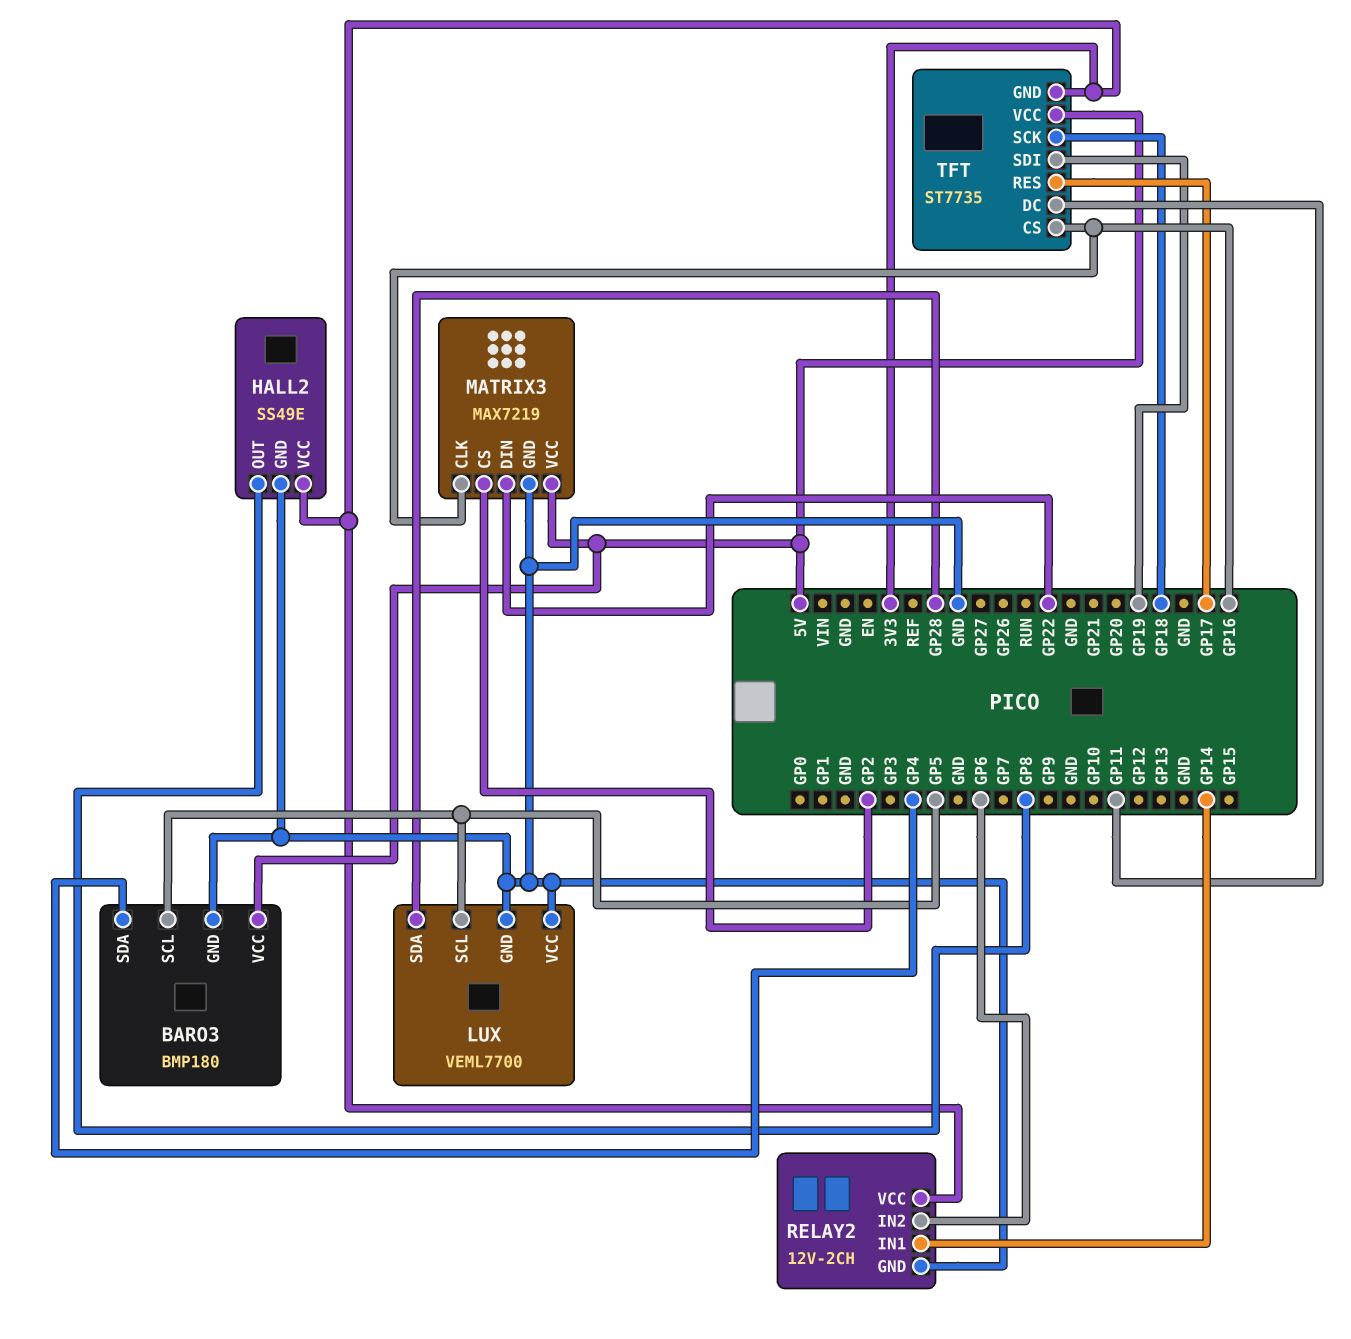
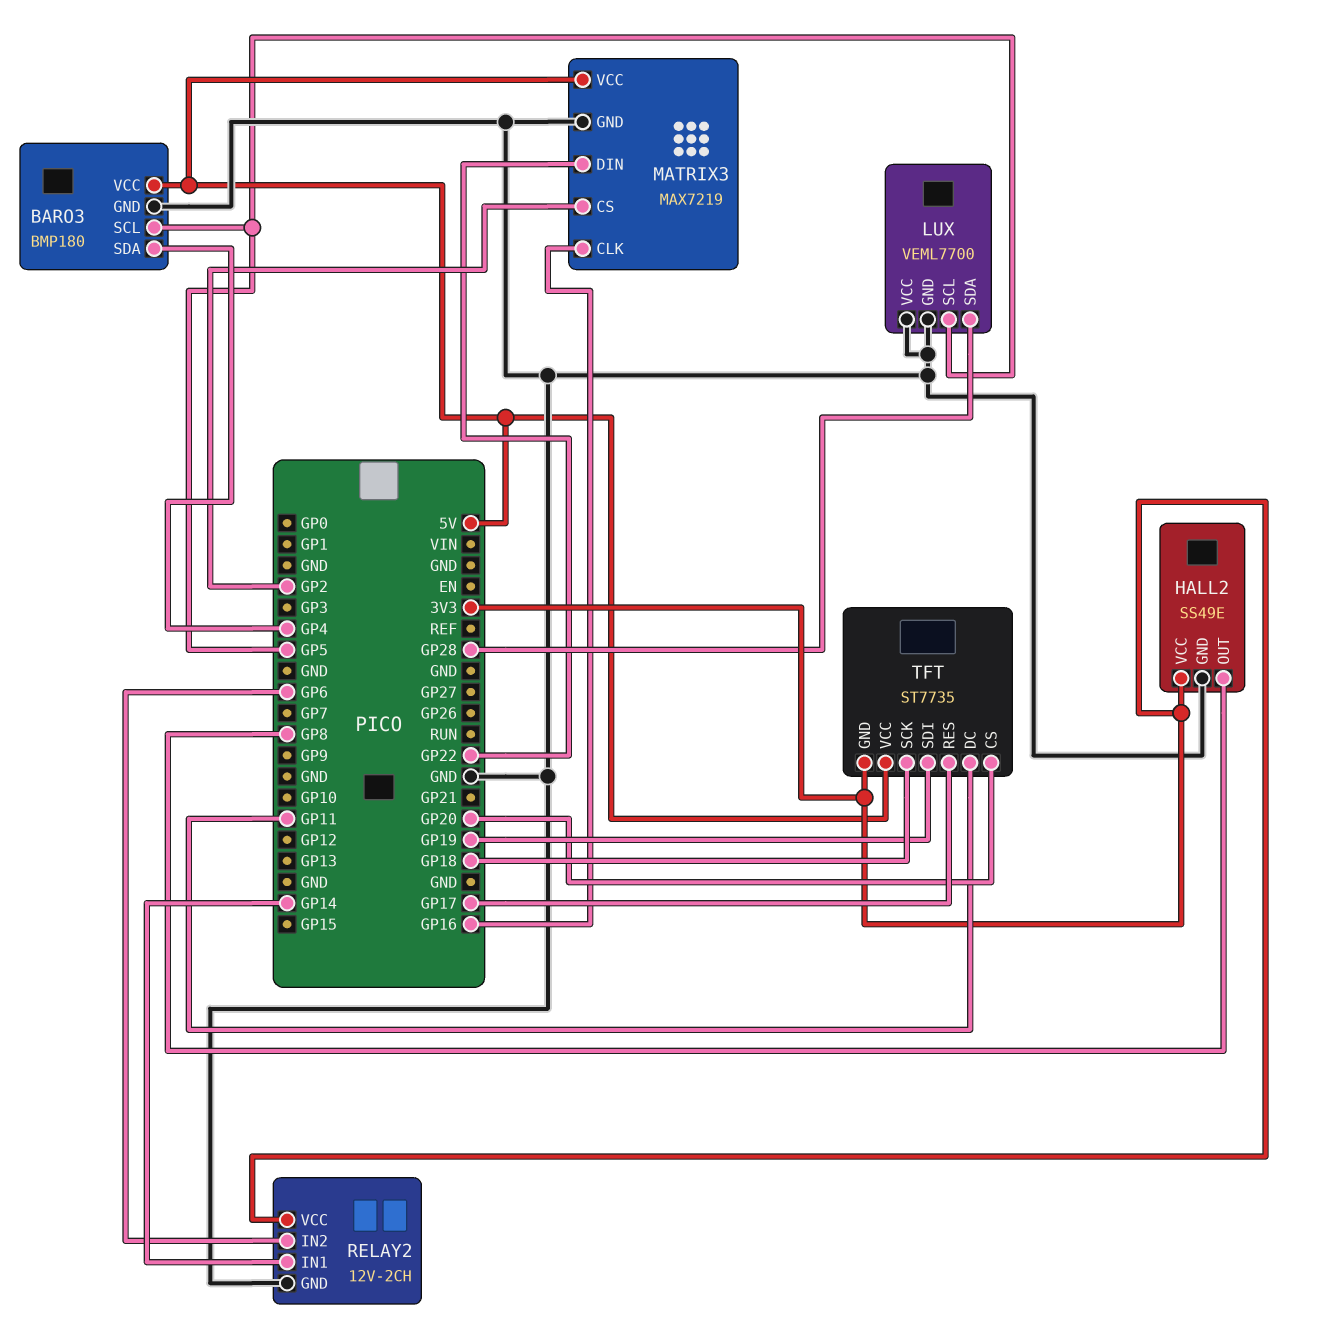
TFT pin CS: GP16 -> GP20

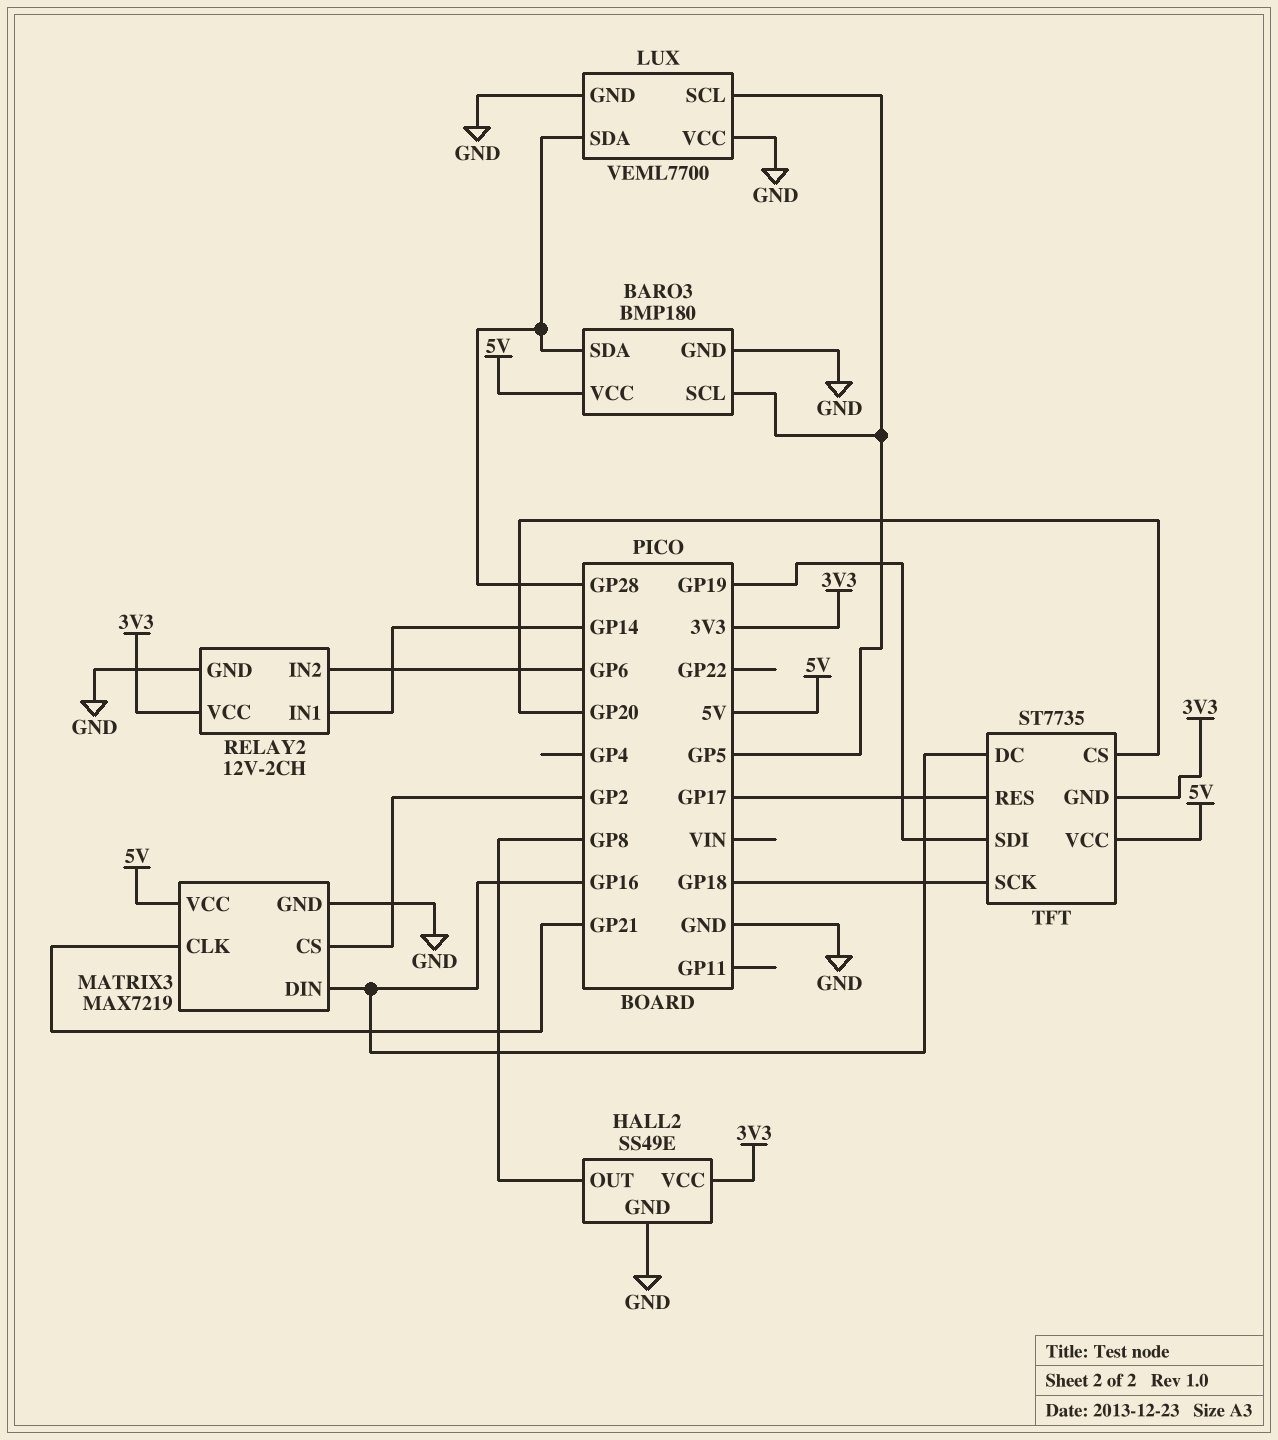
BARO3 pin SDA: GP4 -> GP28
MATRIX3 pin CLK: GP16 -> GP21
MATRIX3 pin DIN: GP22 -> GP16
TFT pin DC: GP11 -> GP16

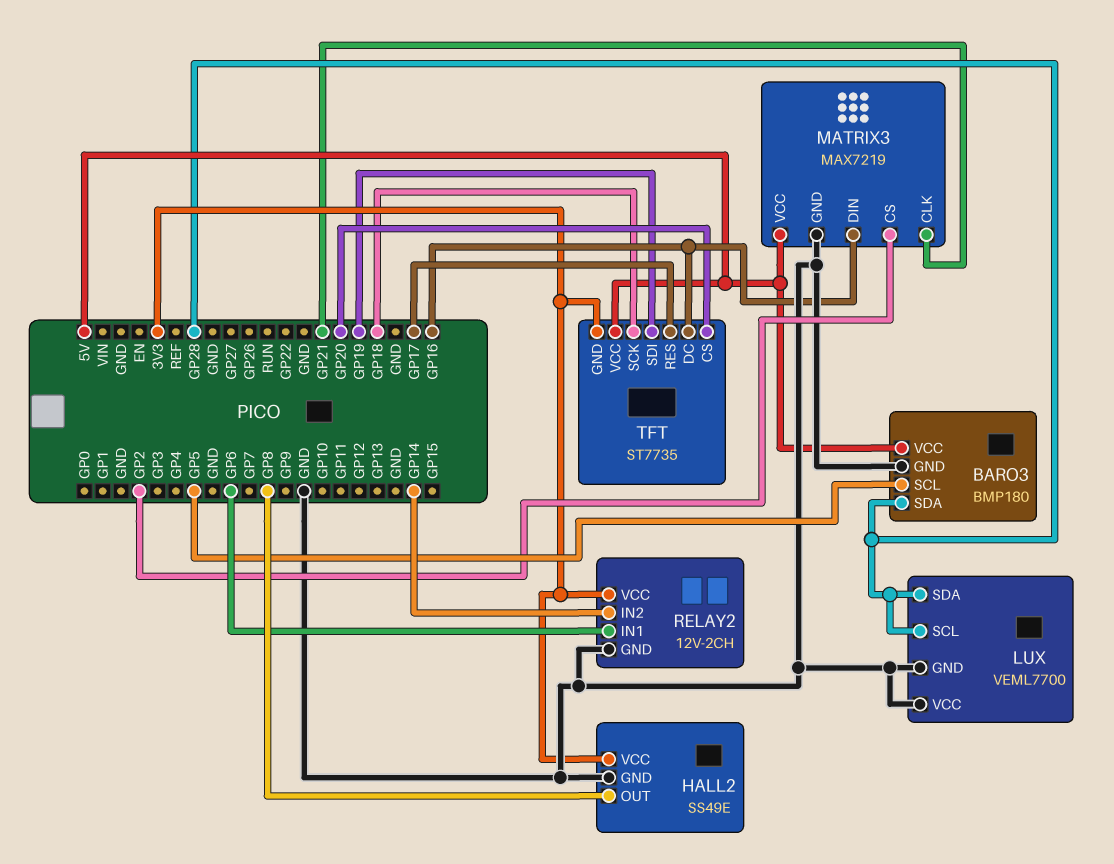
LUX pin SCL: GP5 -> GP28
RELAY2 pin IN1: GP14 -> GP6
RELAY2 pin IN2: GP6 -> GP14

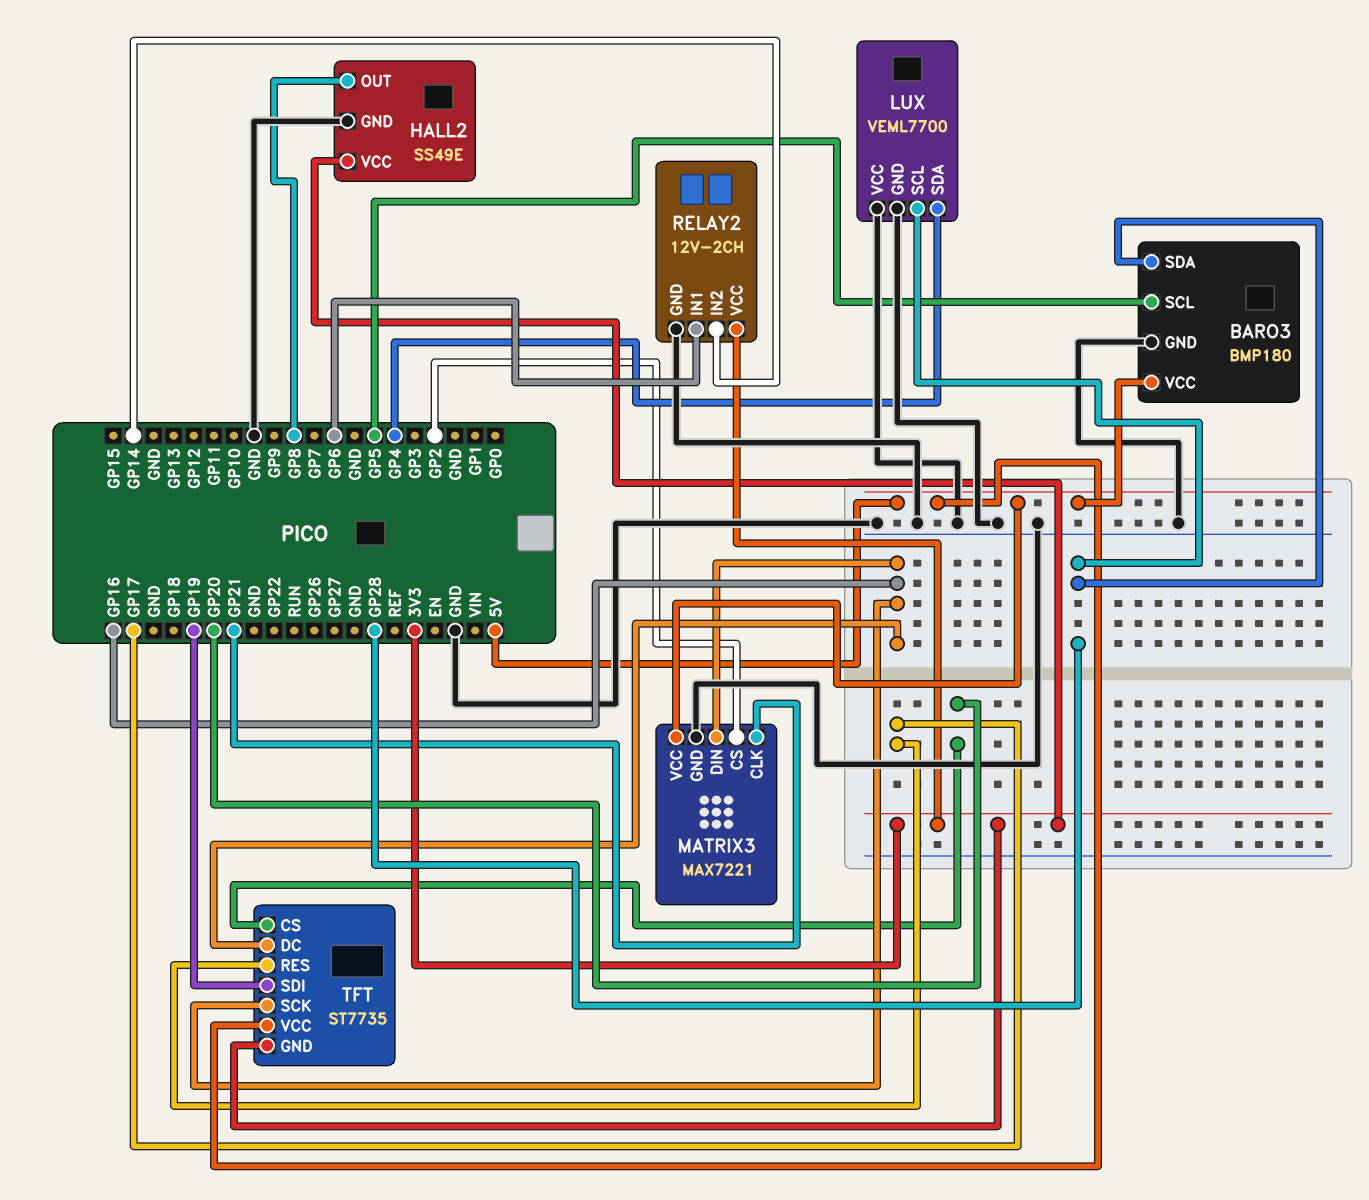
LUX pin SDA: GP28 -> GP4
MATRIX3: MAX7219 -> MAX7221
TFT pin SCK: GP18 -> GP16

